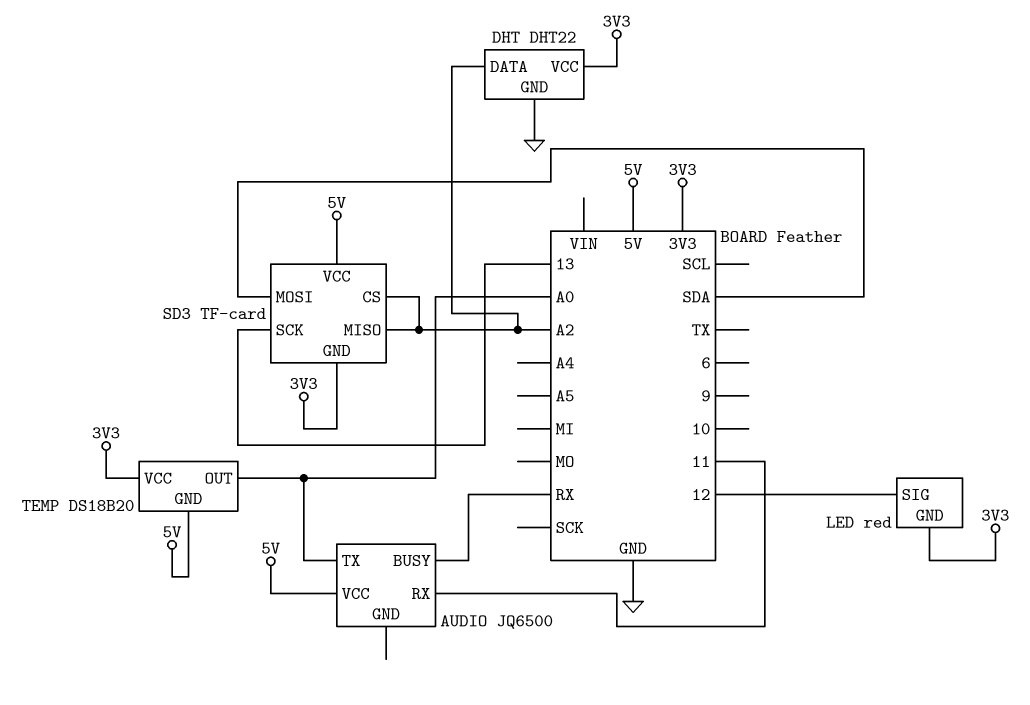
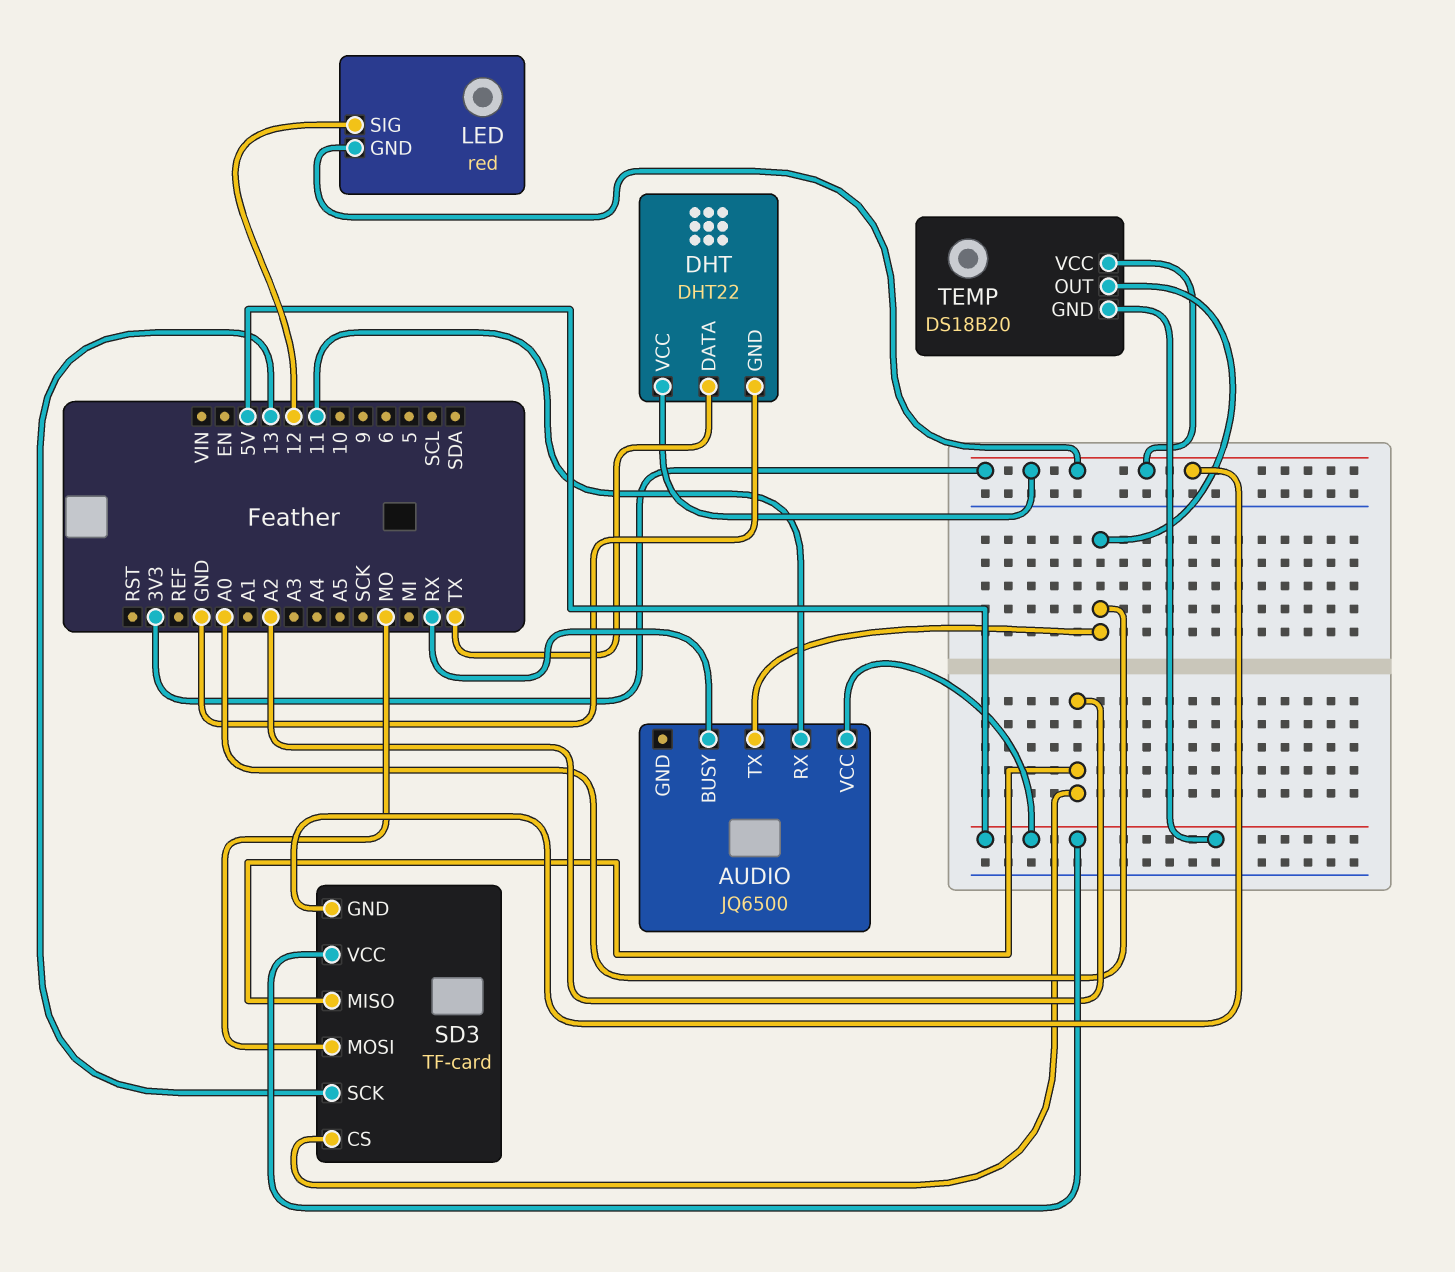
DHT pin DATA: A2 -> TX
SD3 pin MOSI: SDA -> MO

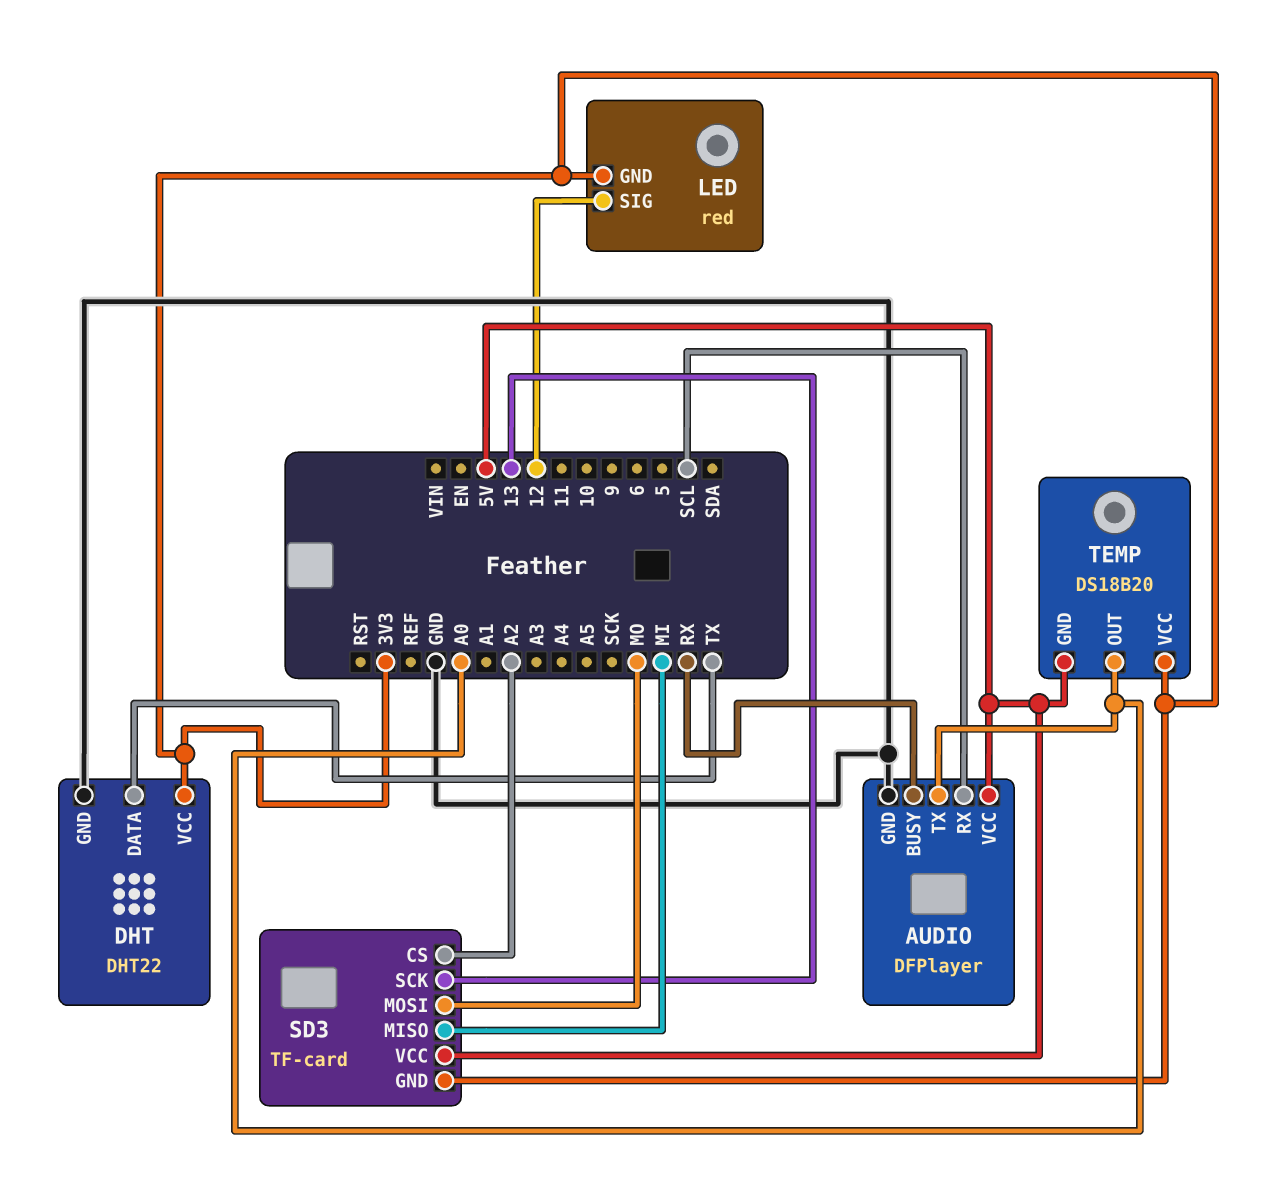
AUDIO: JQ6500 -> DFPlayer
AUDIO pin GND: none -> GND
AUDIO pin RX: 11 -> SCL
SD3 pin MISO: A2 -> MI

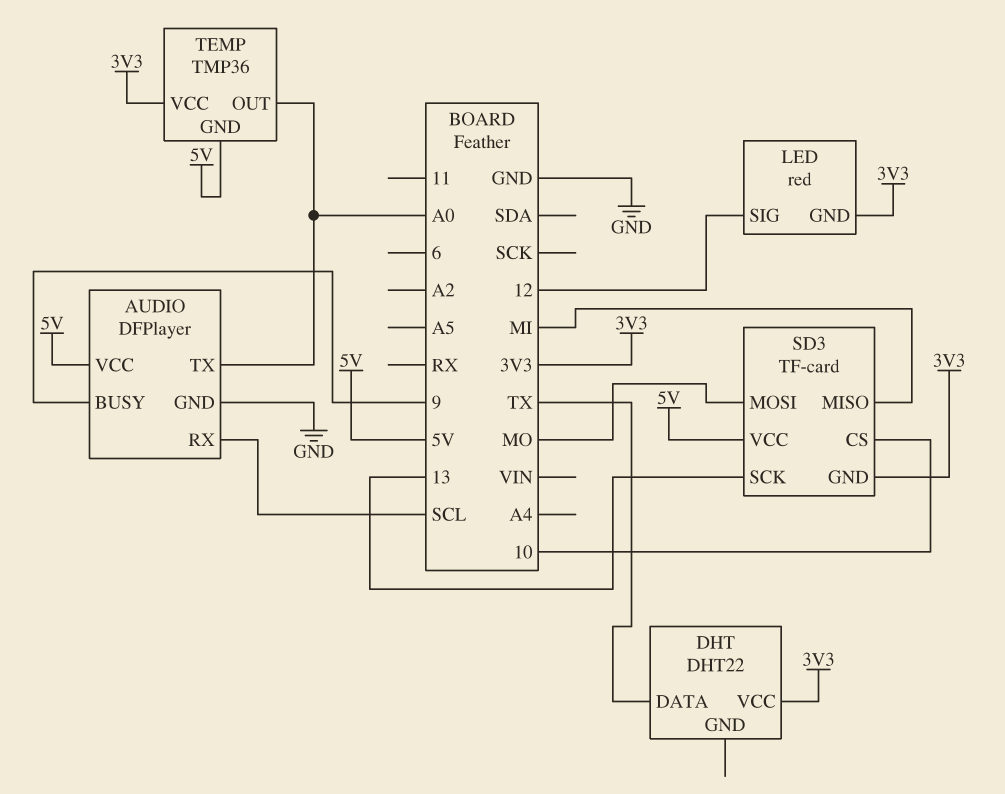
AUDIO pin BUSY: RX -> 9
DHT pin GND: GND -> none
SD3 pin CS: A2 -> 10
TEMP: DS18B20 -> TMP36

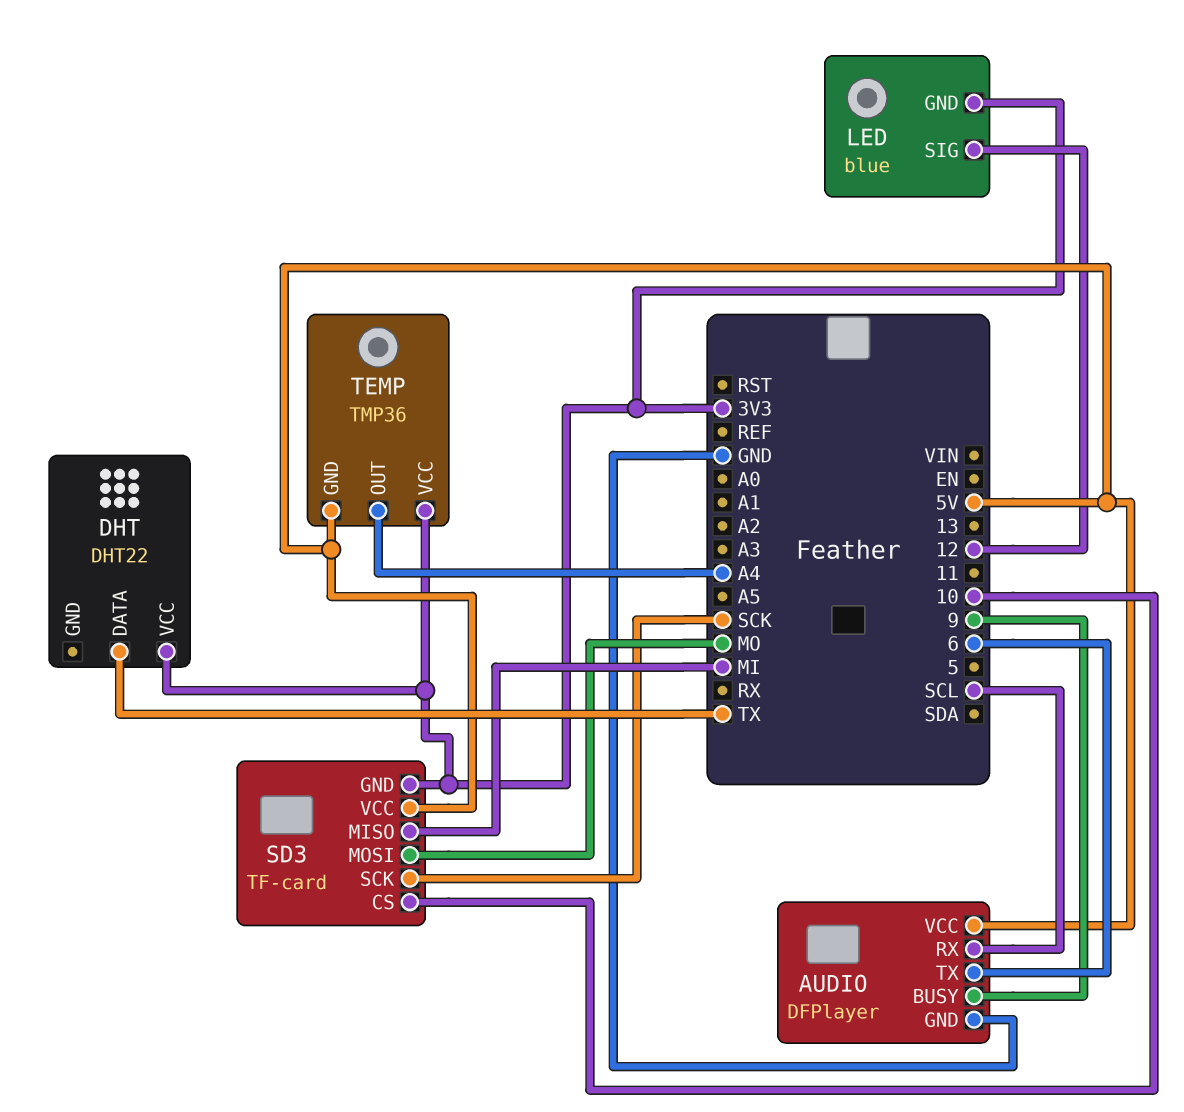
AUDIO pin TX: A0 -> 6
LED: red -> blue
SD3 pin SCK: 13 -> SCK
TEMP pin OUT: A0 -> A4

